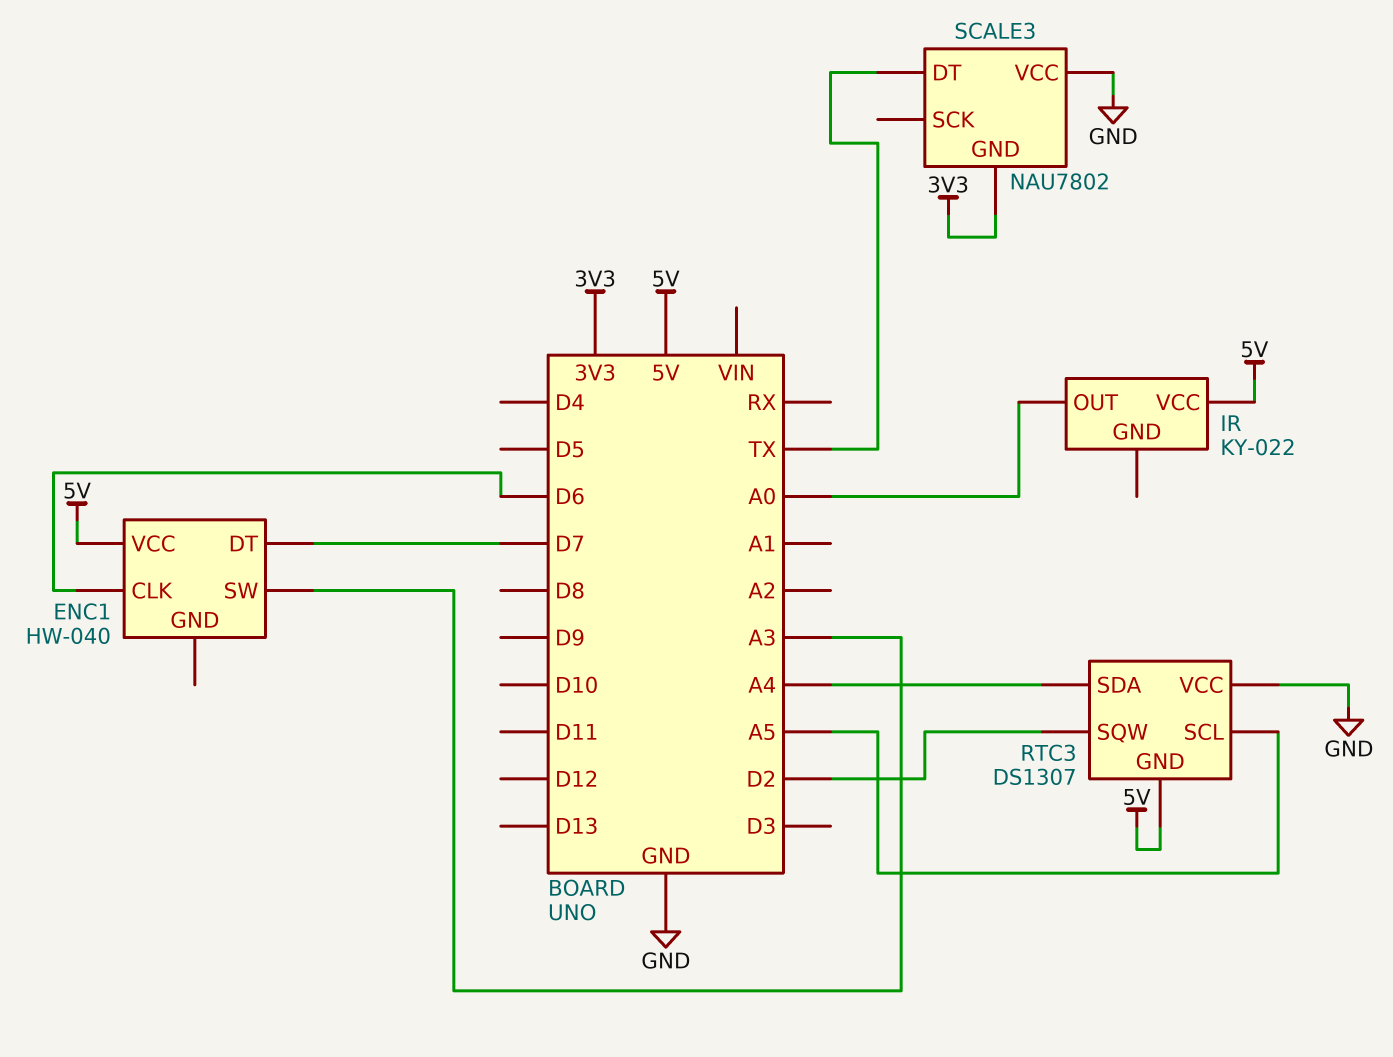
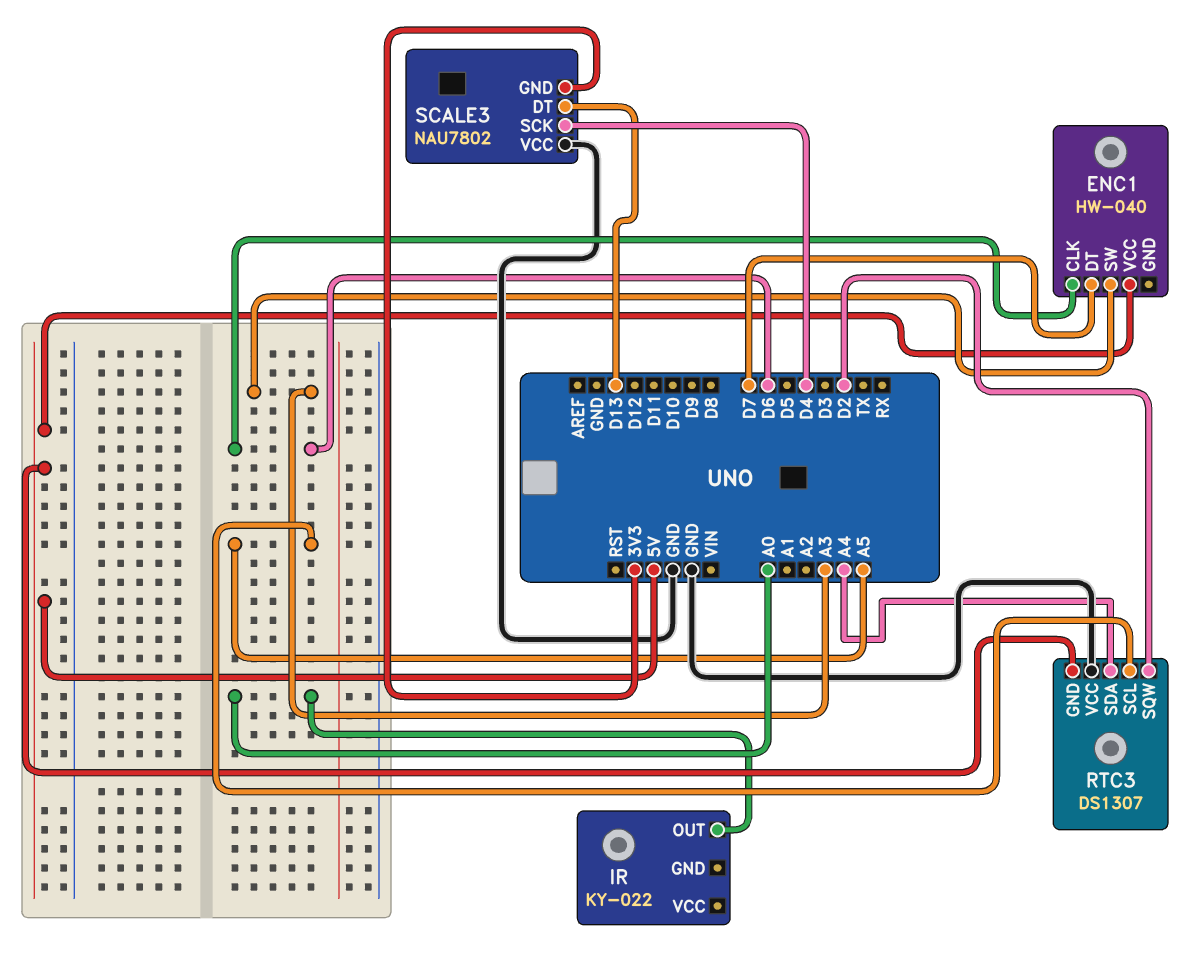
IR pin VCC: 5V -> none
SCALE3 pin DT: TX -> D13
SCALE3 pin SCK: none -> D4

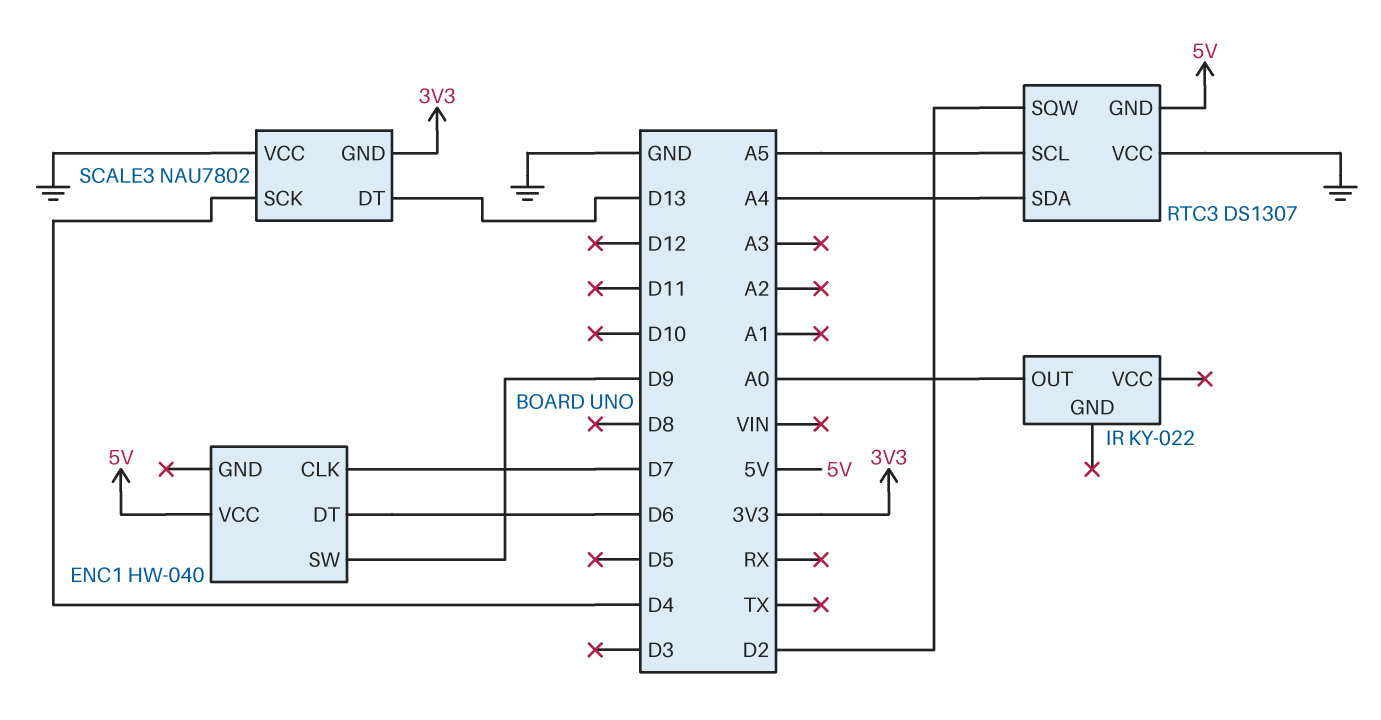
ENC1 pin CLK: D6 -> D7
ENC1 pin DT: D7 -> D6
ENC1 pin SW: A3 -> D9

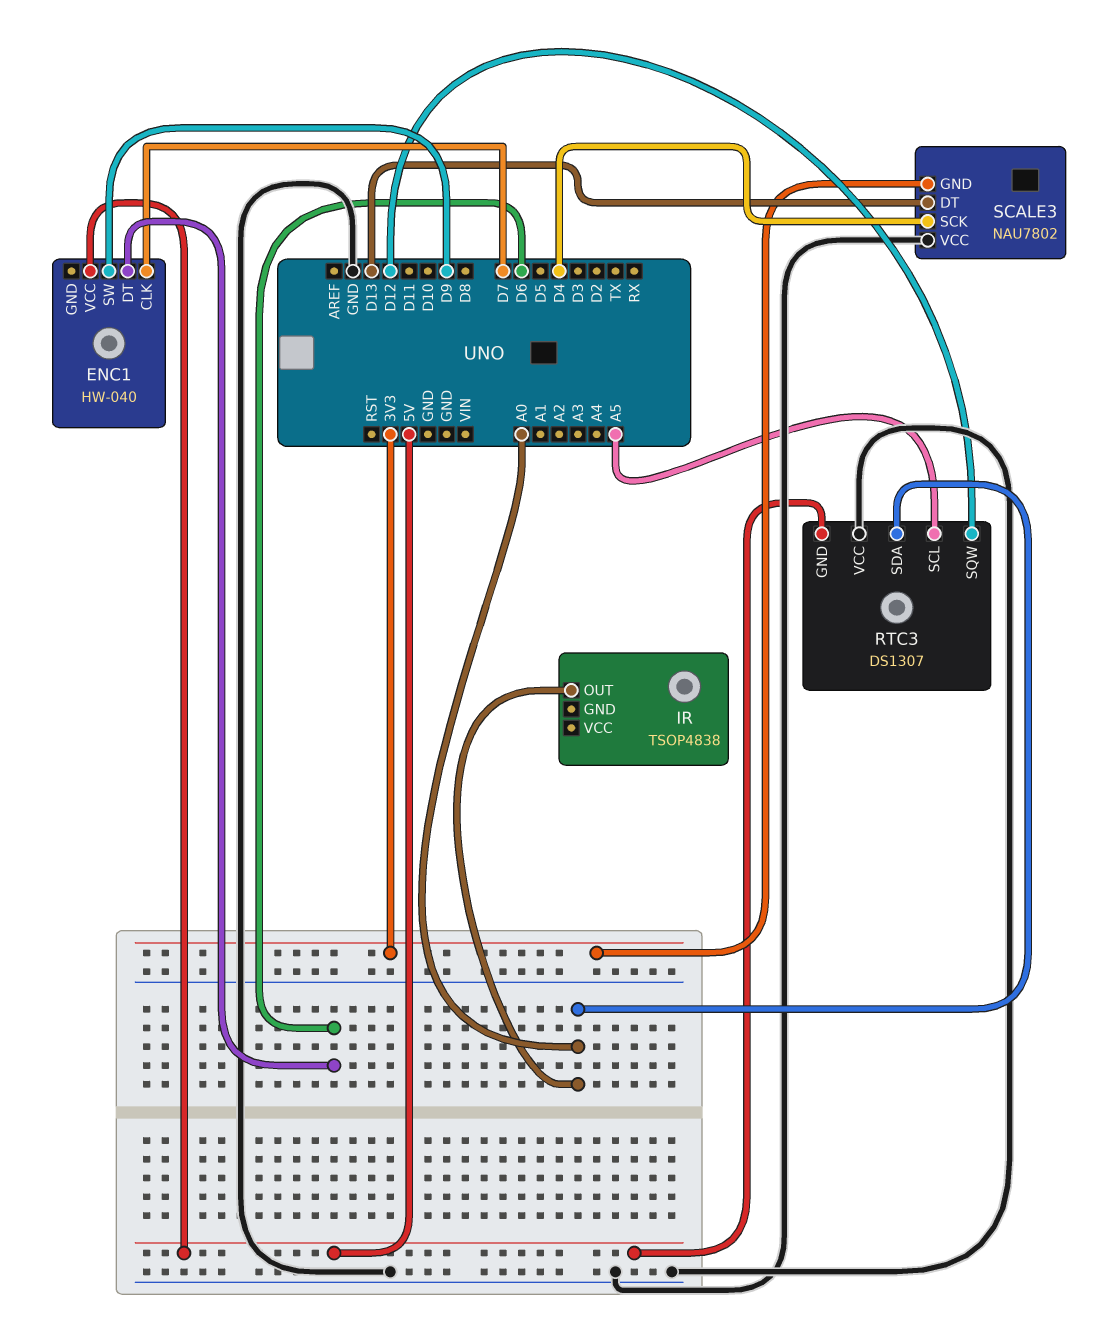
IR: KY-022 -> TSOP4838
RTC3 pin SDA: A4 -> A0
RTC3 pin SQW: D2 -> D12

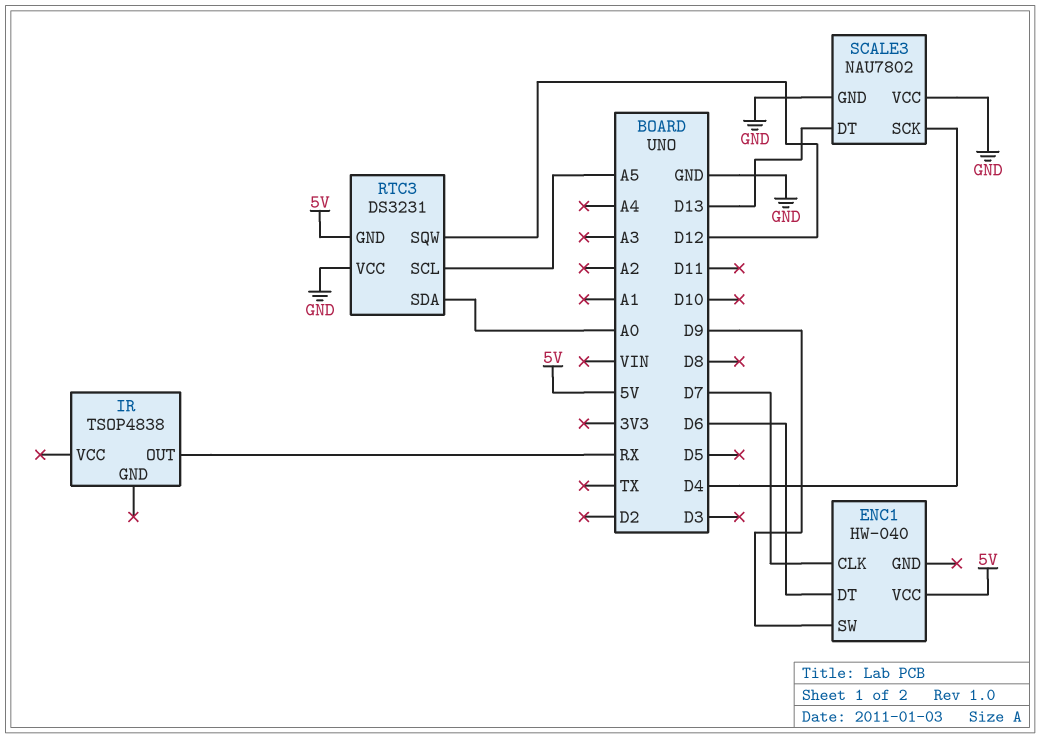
IR pin OUT: A0 -> RX
RTC3: DS1307 -> DS3231
SCALE3 pin GND: 3V3 -> GND

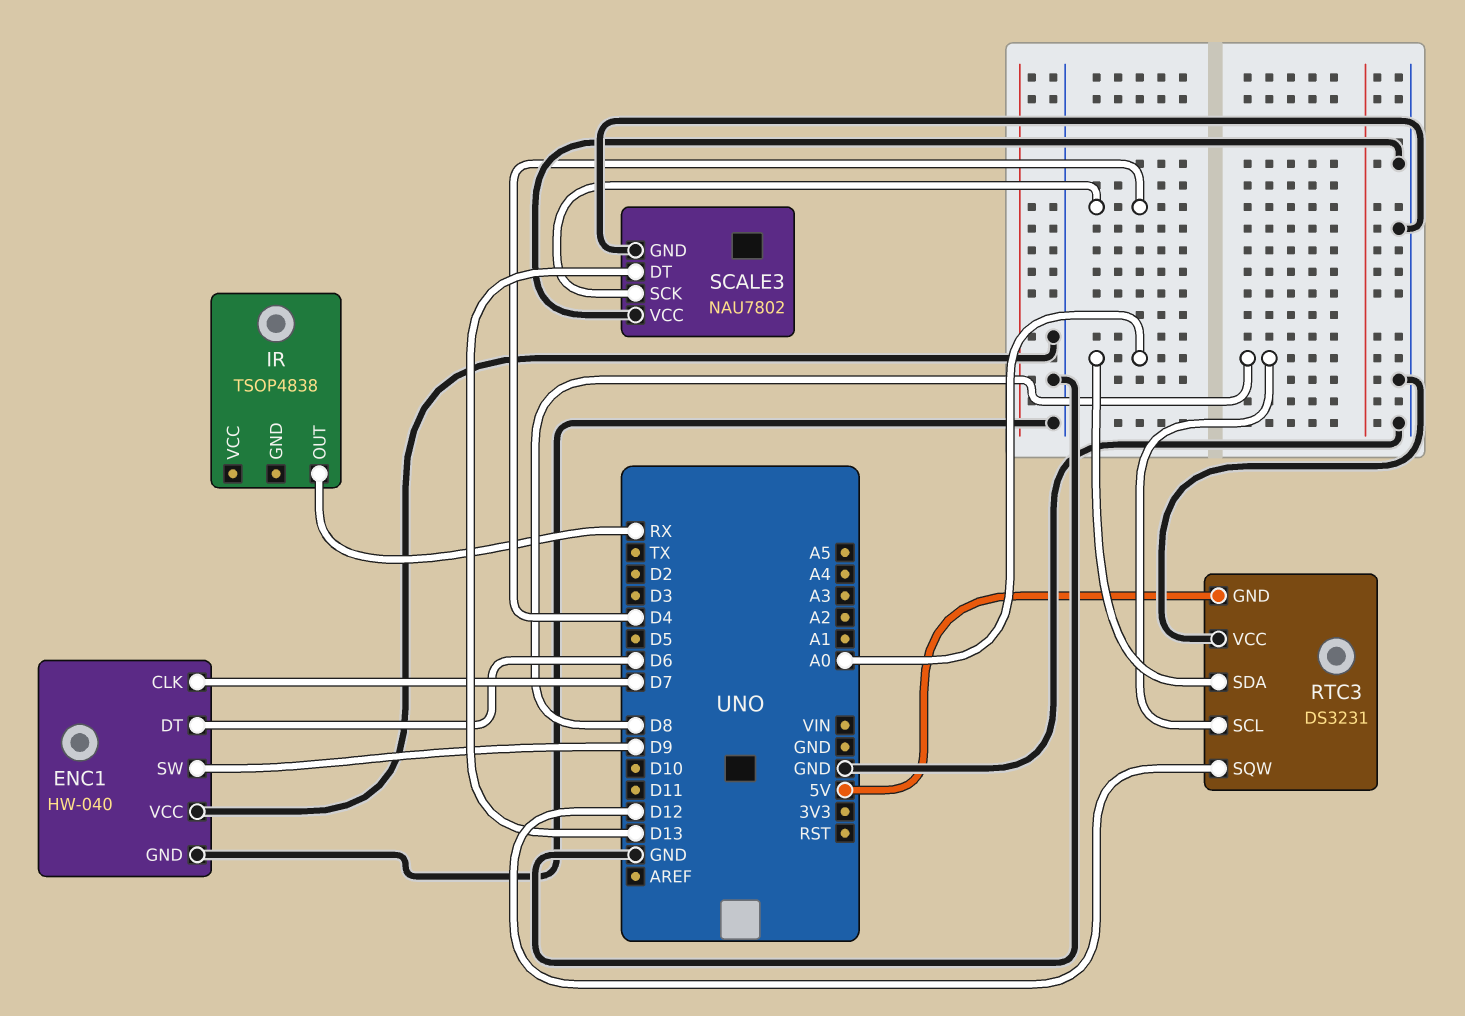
ENC1 pin GND: none -> GND
ENC1 pin VCC: 5V -> GND
RTC3 pin SCL: A5 -> D8

